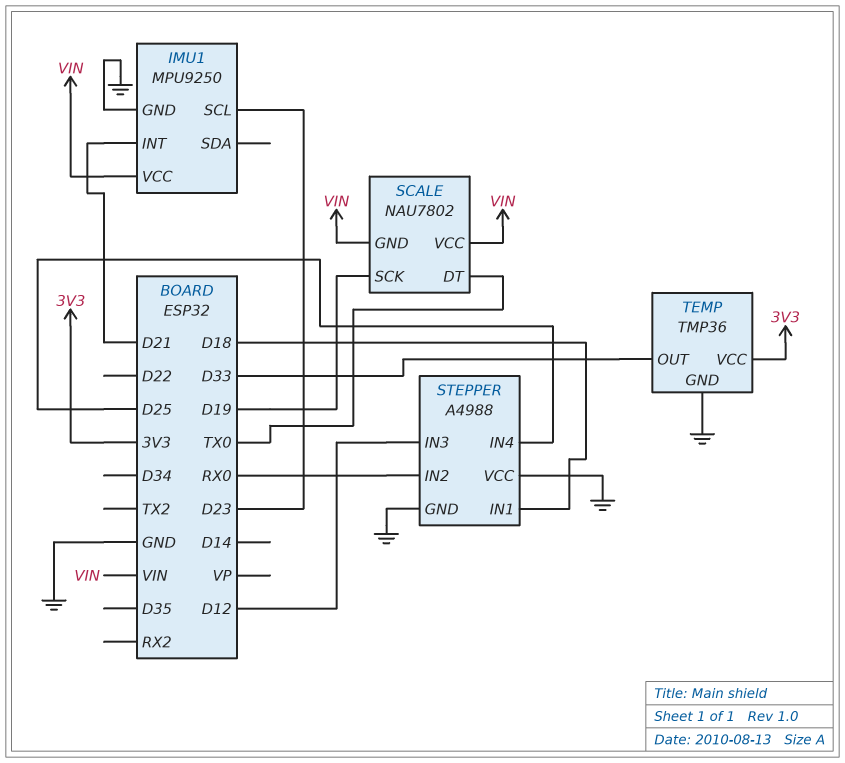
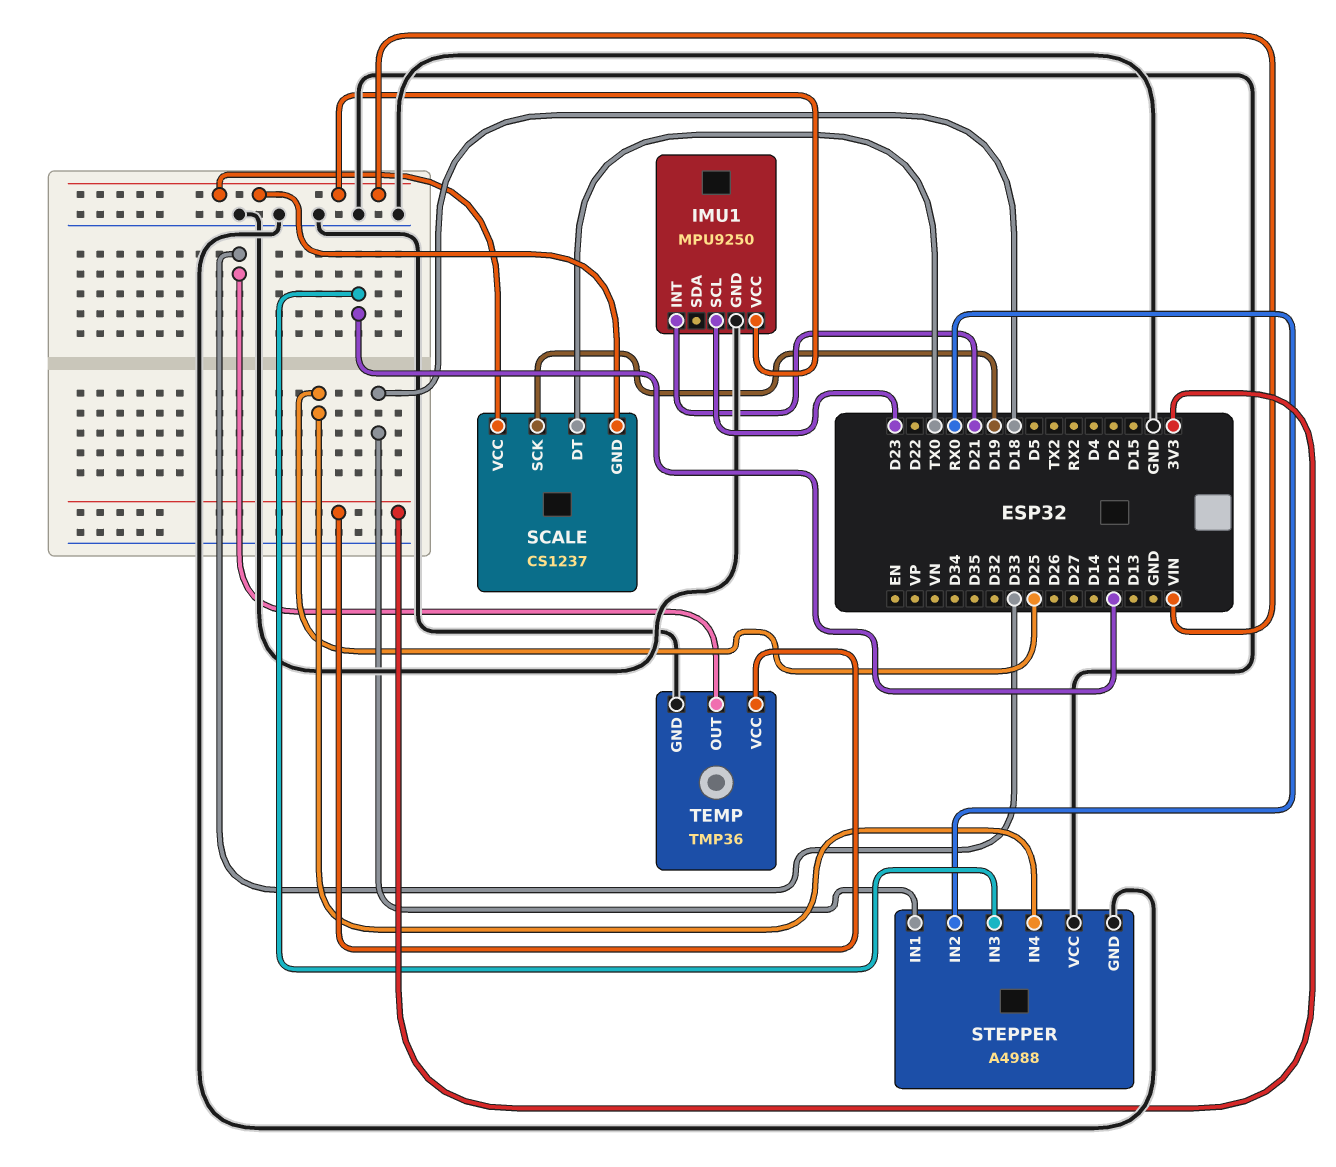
SCALE: NAU7802 -> CS1237

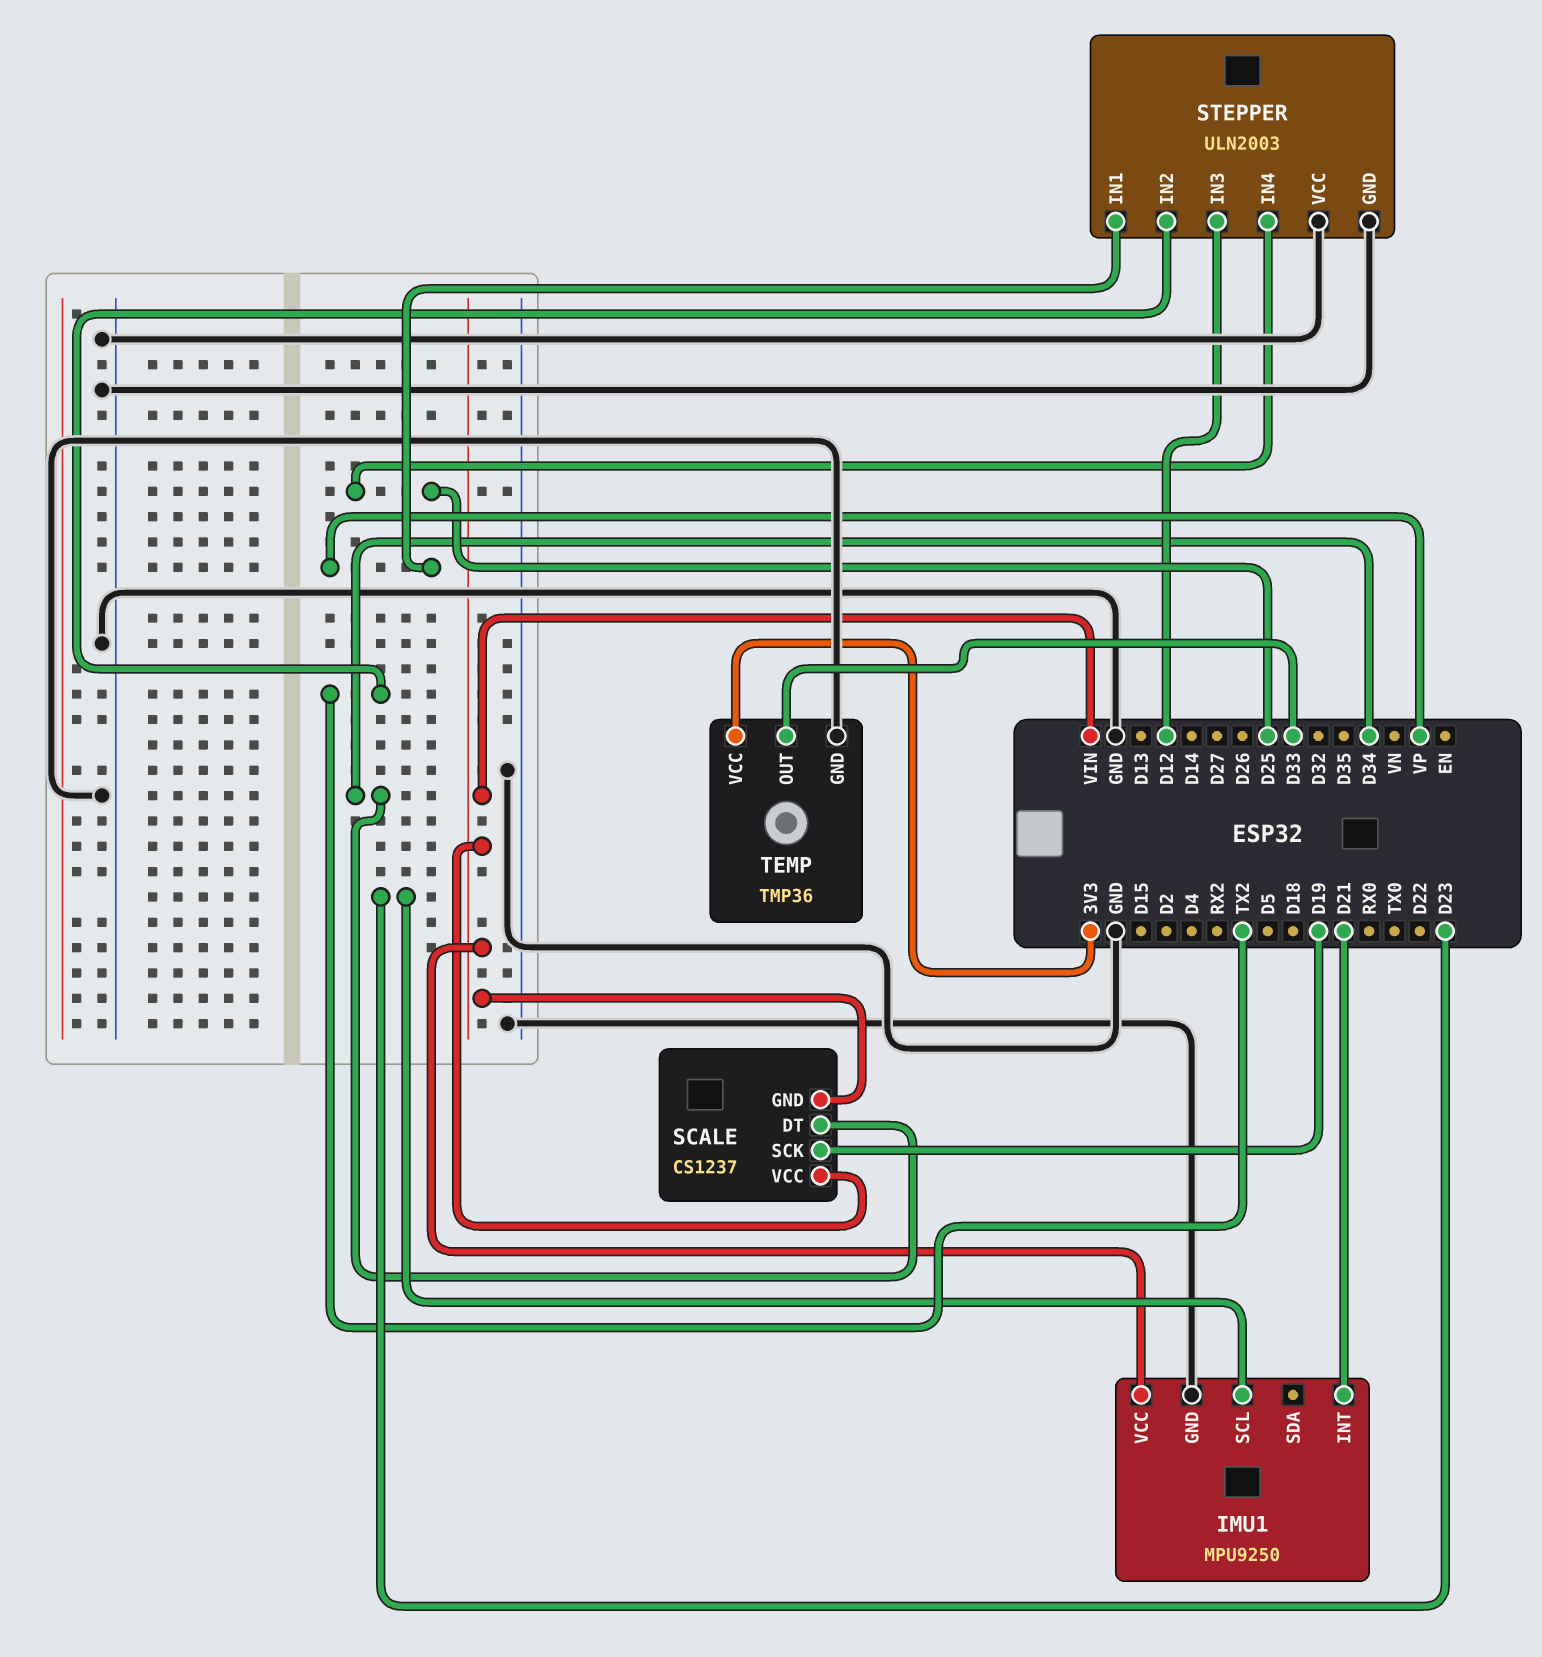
SCALE pin DT: TX0 -> D34
STEPPER: A4988 -> ULN2003
STEPPER pin IN1: D18 -> VP
STEPPER pin IN2: RX0 -> TX2

